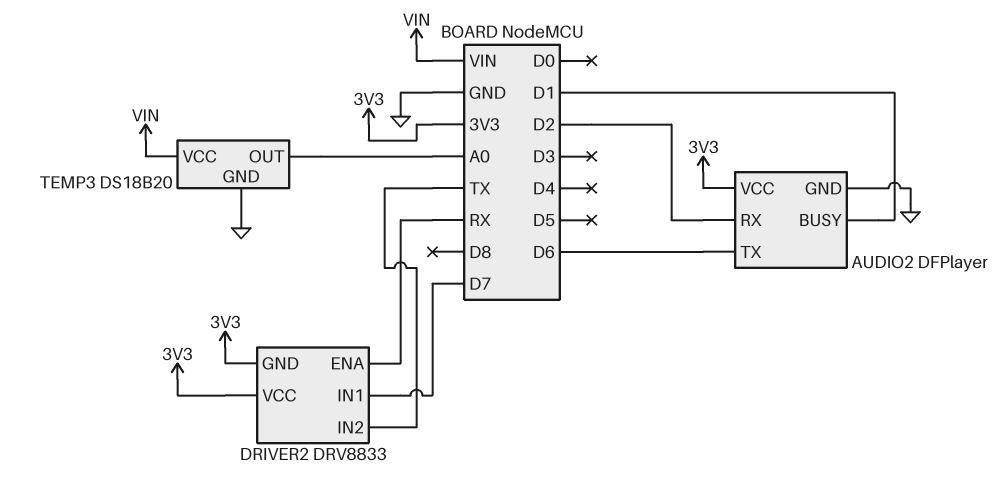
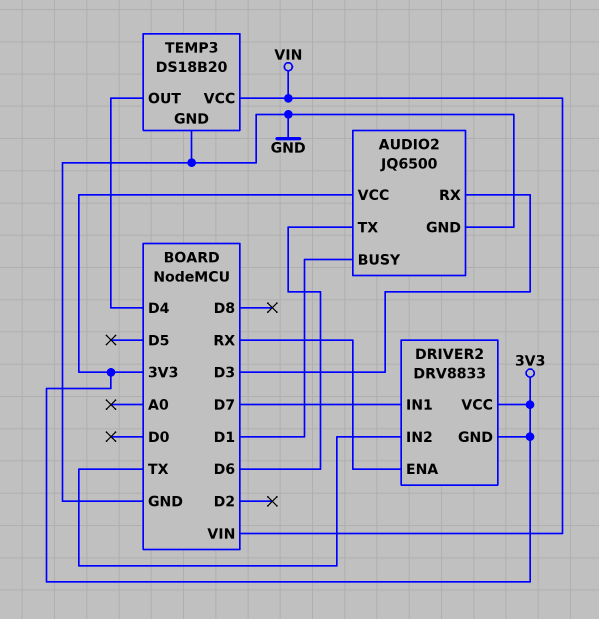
AUDIO2: DFPlayer -> JQ6500
AUDIO2 pin RX: D2 -> D3
TEMP3 pin OUT: A0 -> D4

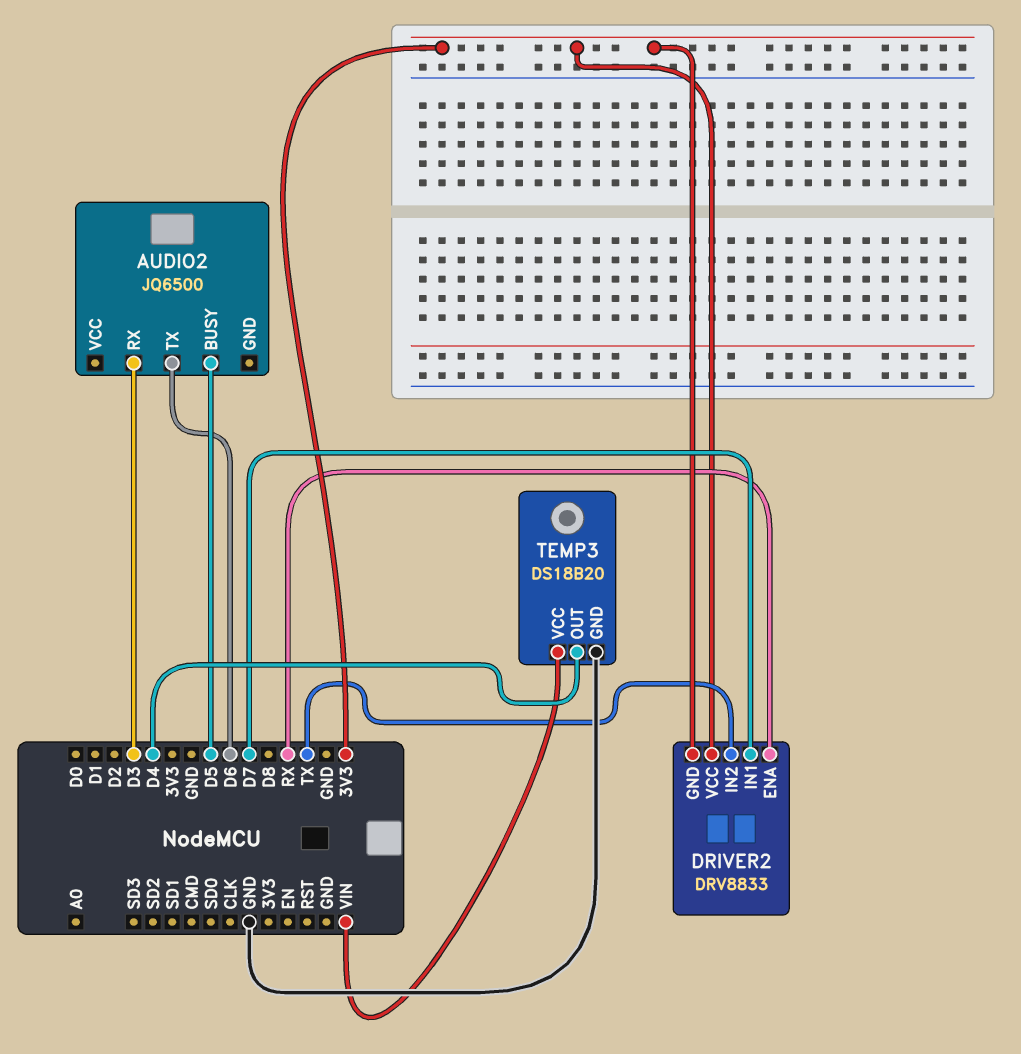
AUDIO2 pin BUSY: D1 -> D5
AUDIO2 pin GND: GND -> none
AUDIO2 pin VCC: 3V3 -> none

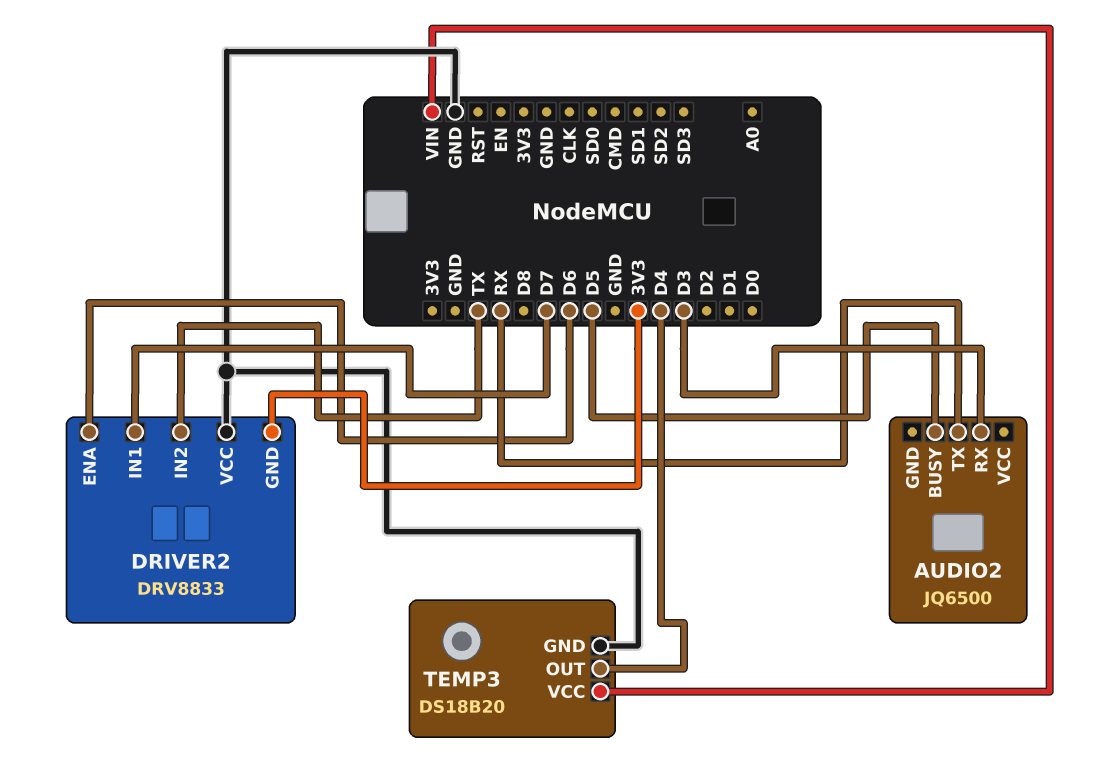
AUDIO2 pin TX: D6 -> RX
DRIVER2 pin ENA: RX -> D6
DRIVER2 pin VCC: 3V3 -> GND

